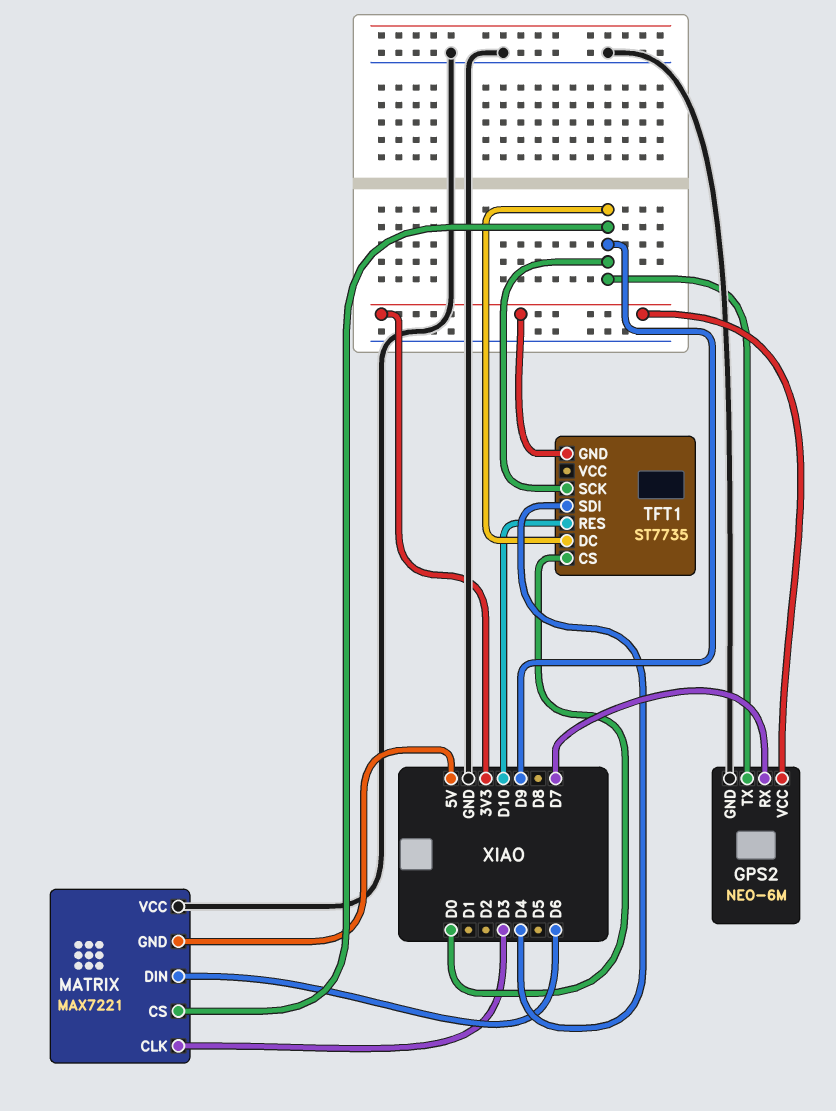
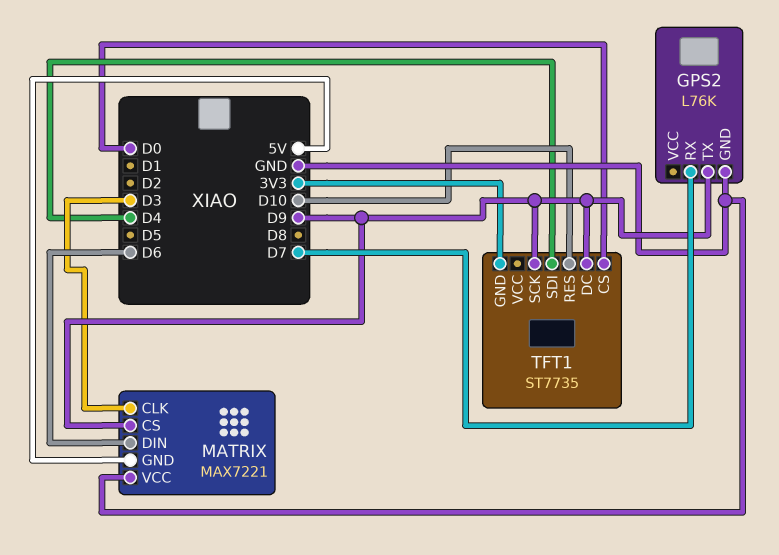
GPS2: NEO-6M -> L76K
GPS2 pin VCC: 3V3 -> none

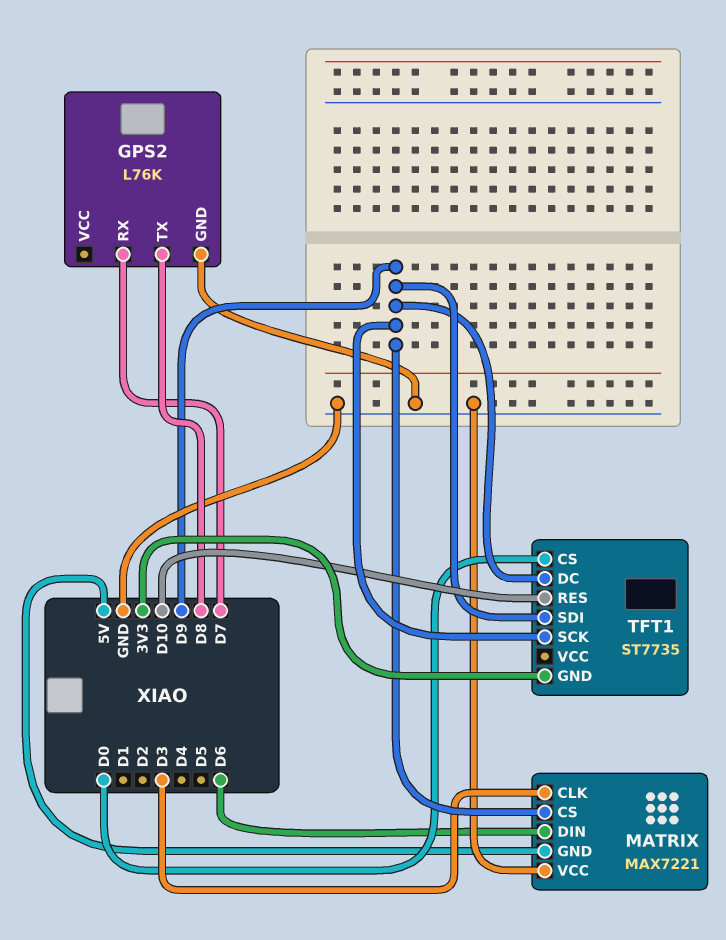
GPS2 pin TX: D9 -> D8
TFT1 pin SDI: D4 -> D9

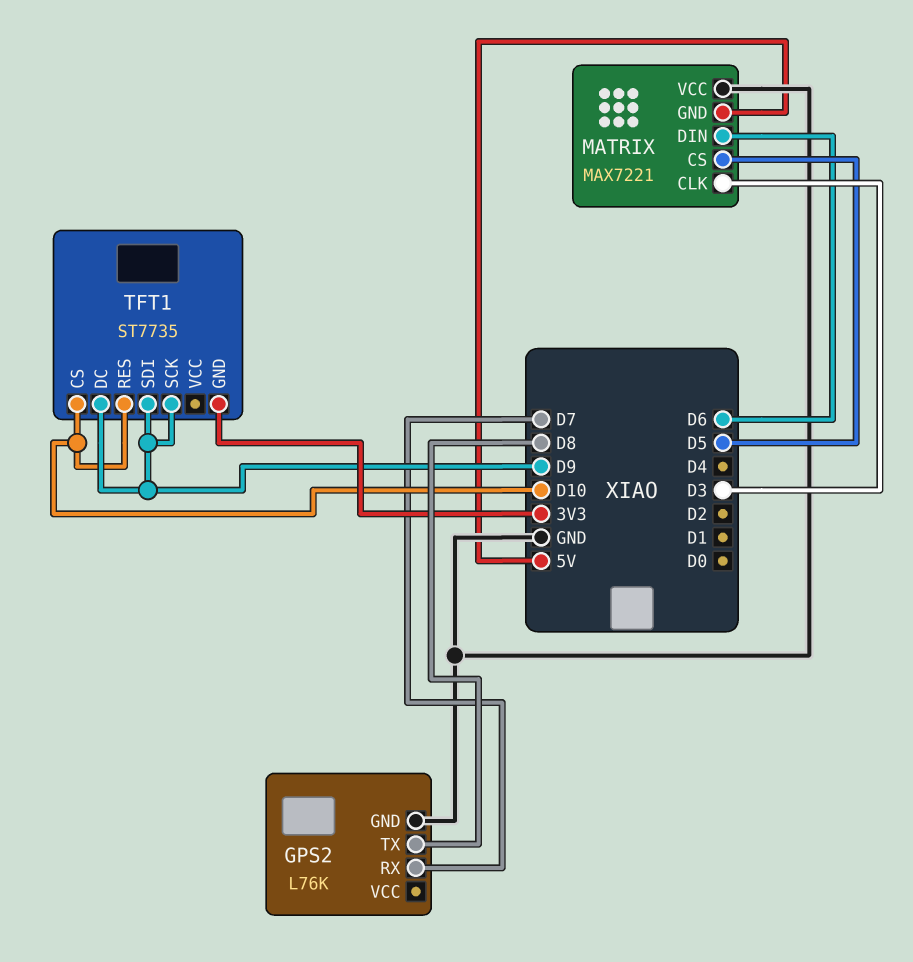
MATRIX pin CS: D9 -> D5
TFT1 pin CS: D0 -> D10

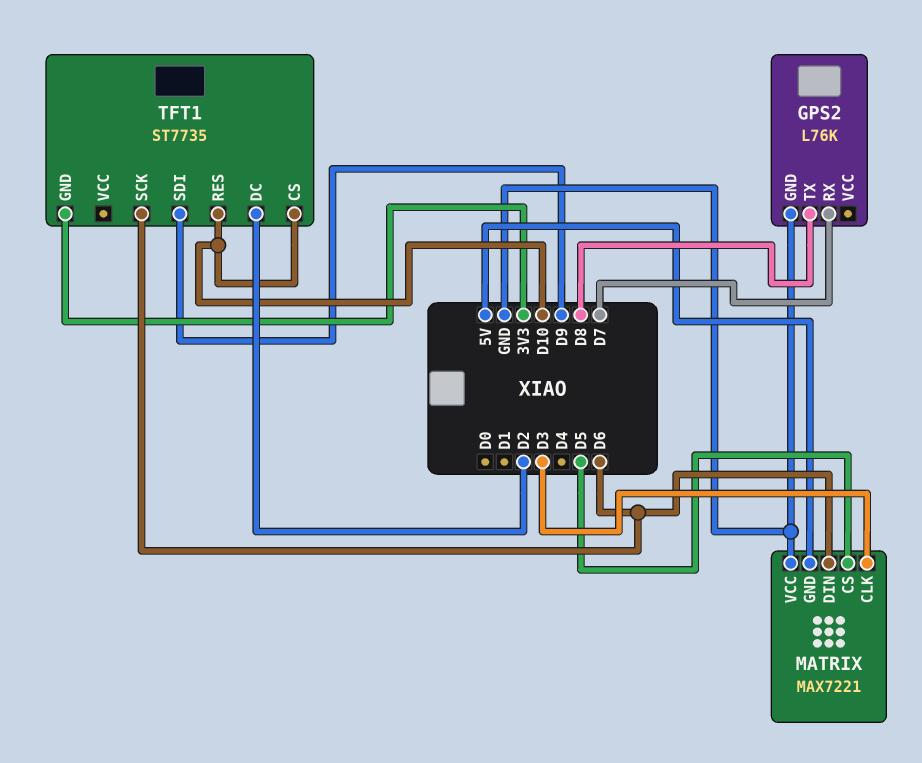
TFT1 pin DC: D9 -> D2
TFT1 pin SCK: D9 -> D6

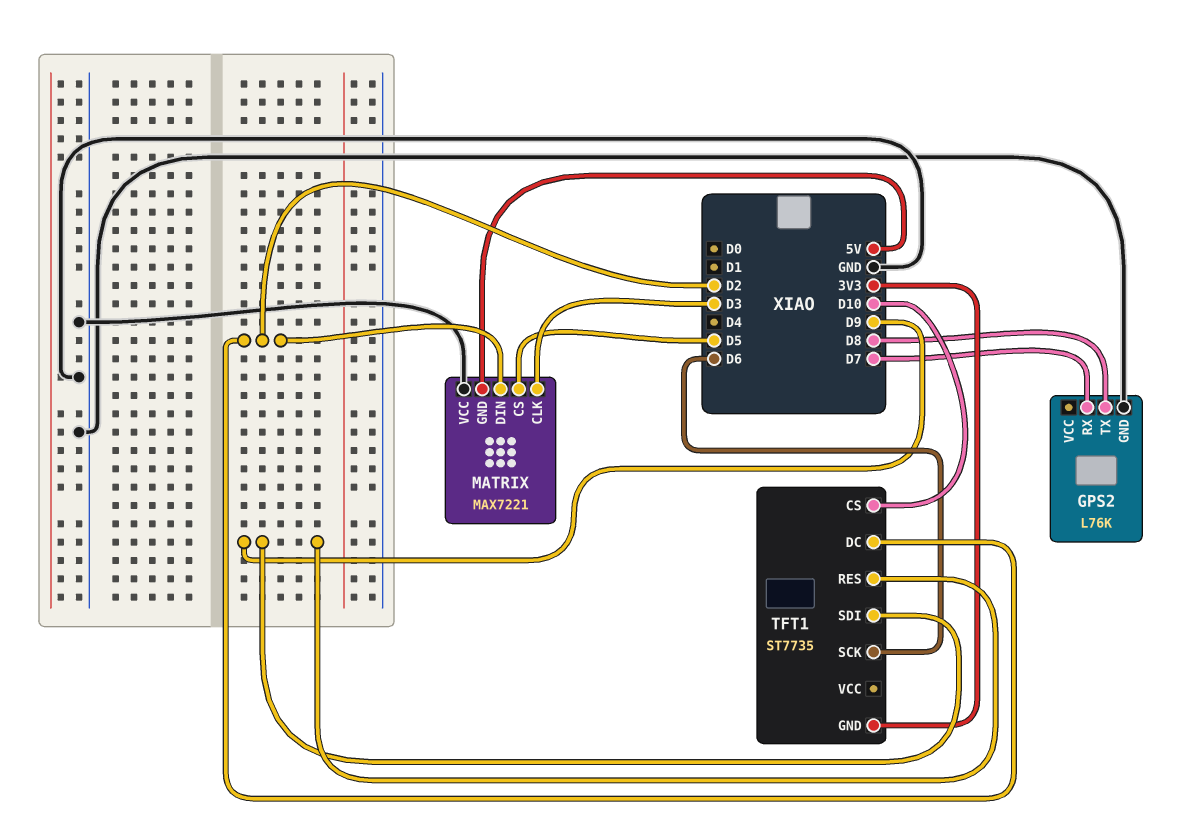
MATRIX pin DIN: D6 -> D2
TFT1 pin RES: D10 -> D9

